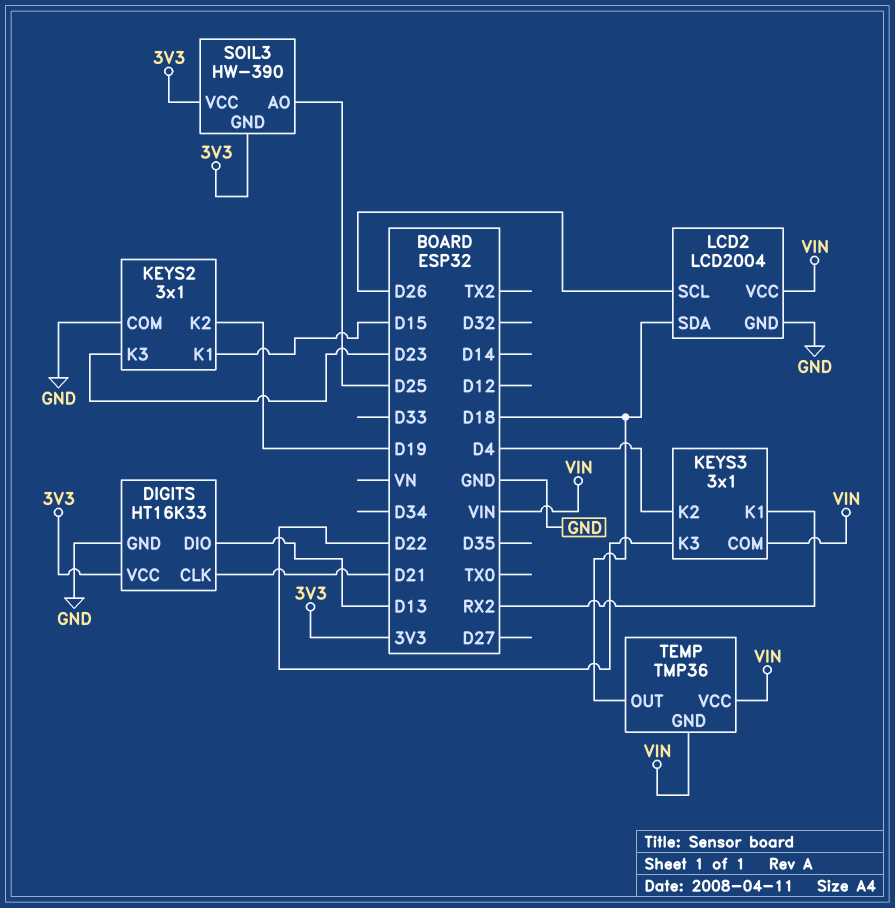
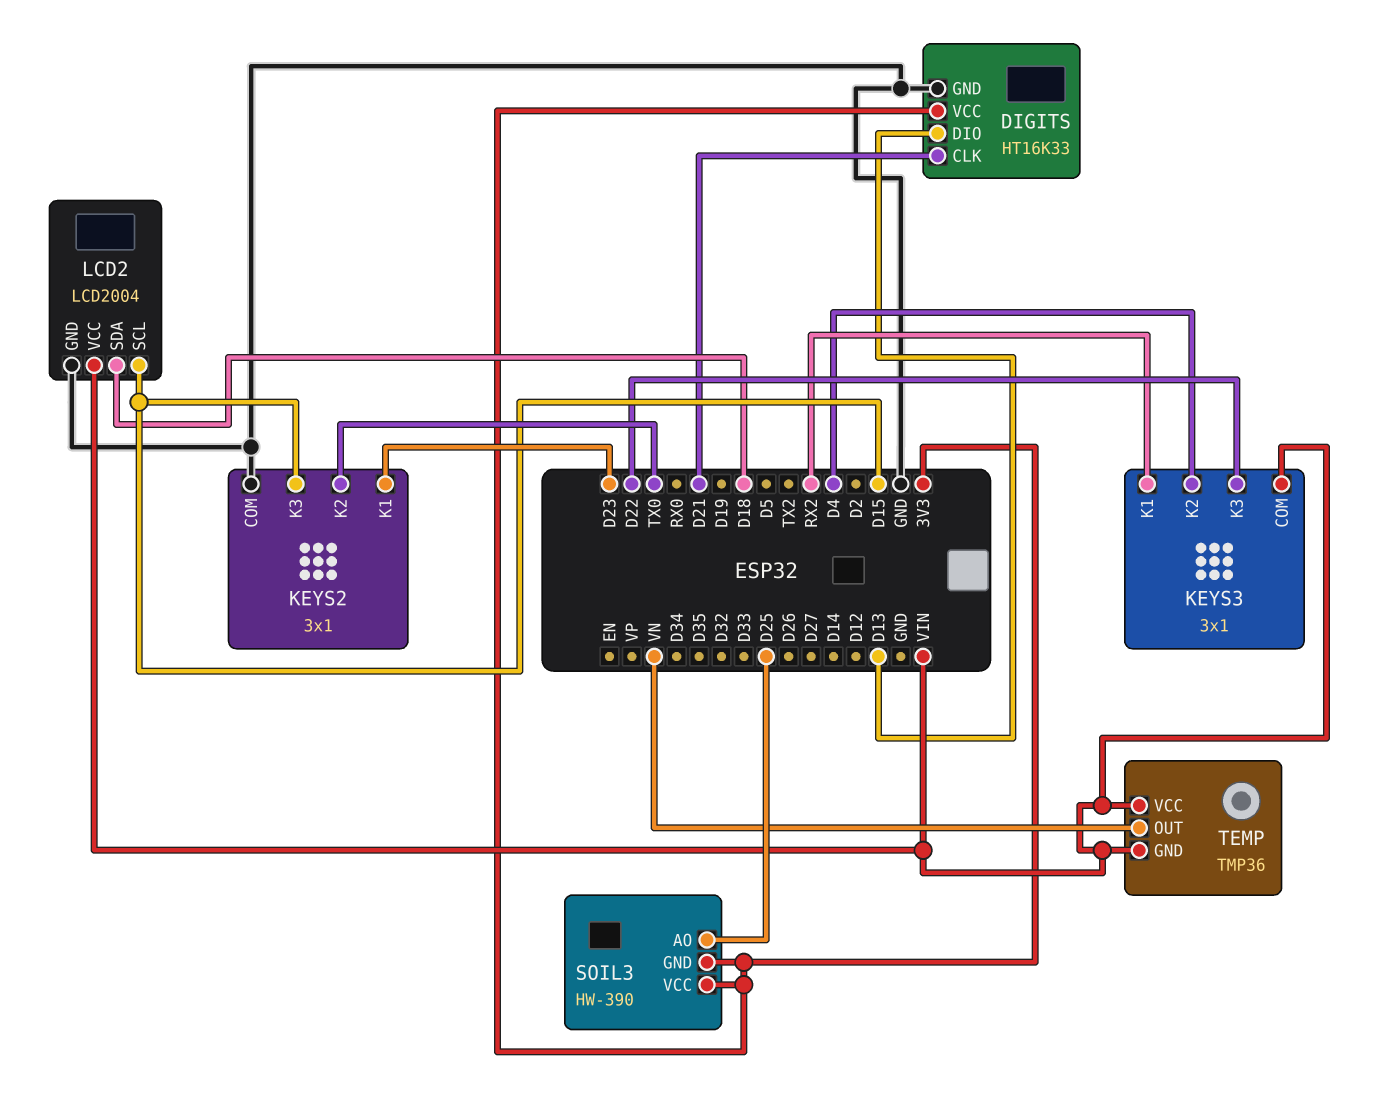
KEYS2 pin K1: D15 -> D23
KEYS2 pin K2: D19 -> TX0
KEYS2 pin K3: D23 -> D15
LCD2 pin SCL: D26 -> D15
TEMP pin OUT: D18 -> VN

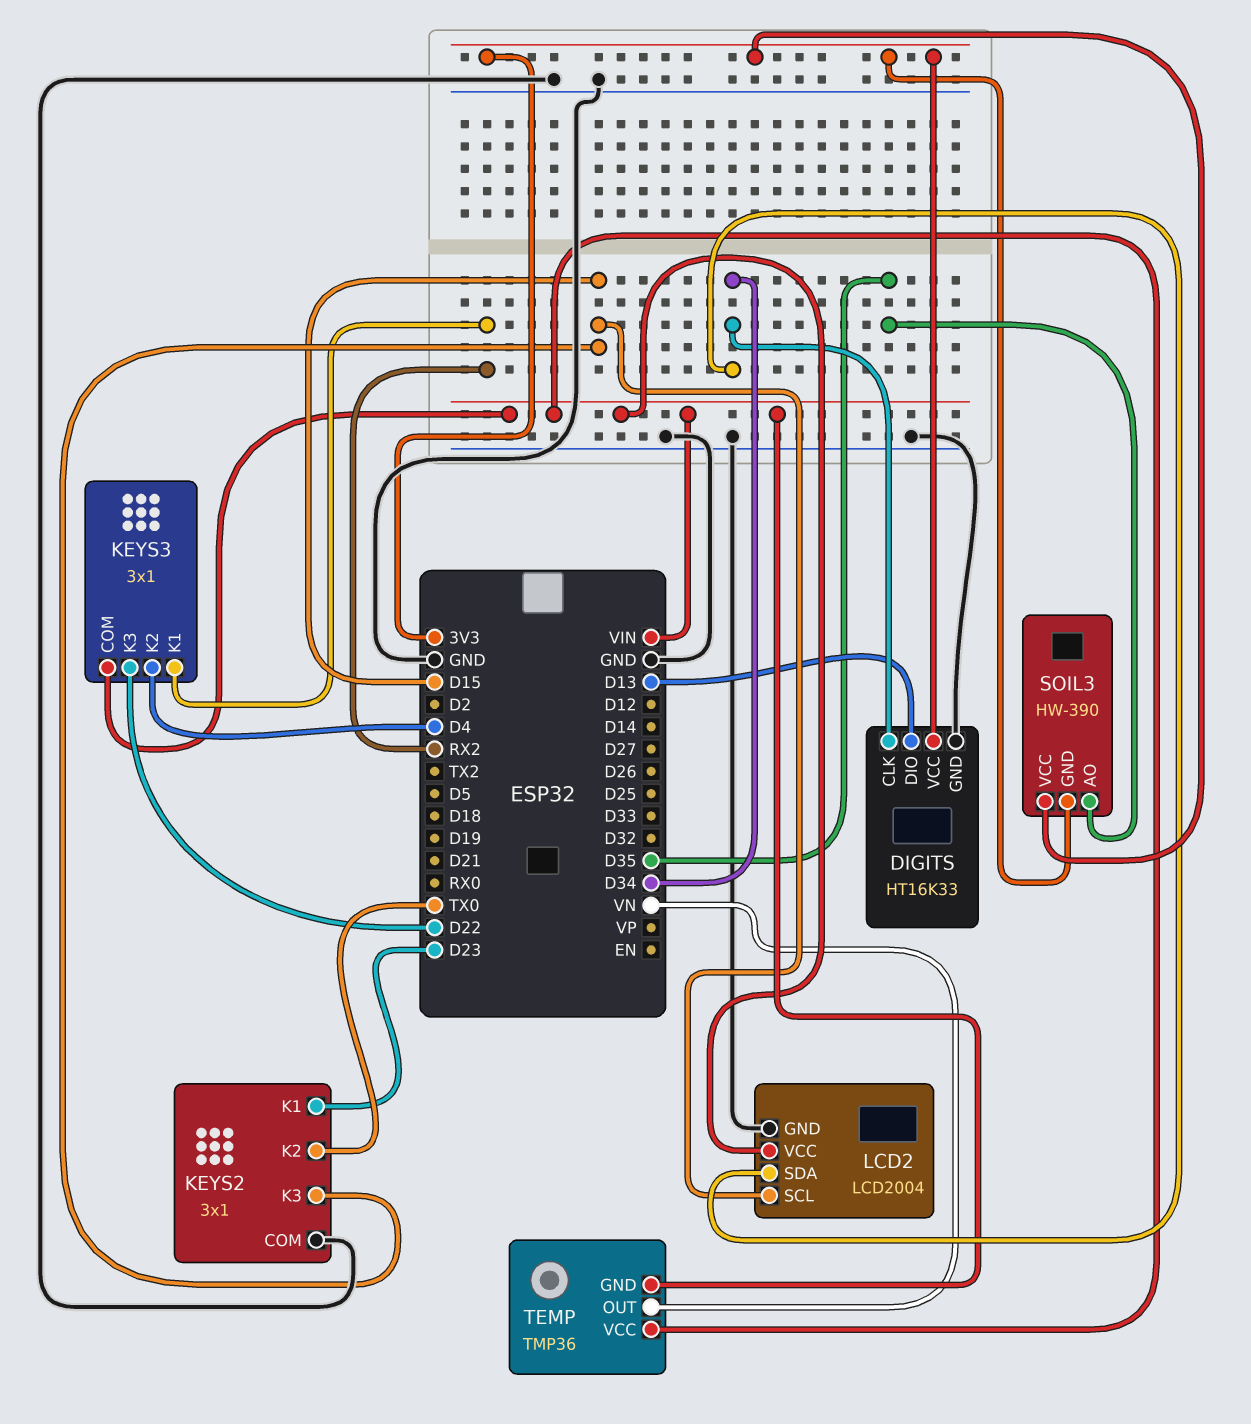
DIGITS pin CLK: D21 -> D34
LCD2 pin SDA: D18 -> D34
SOIL3 pin AO: D25 -> D35

